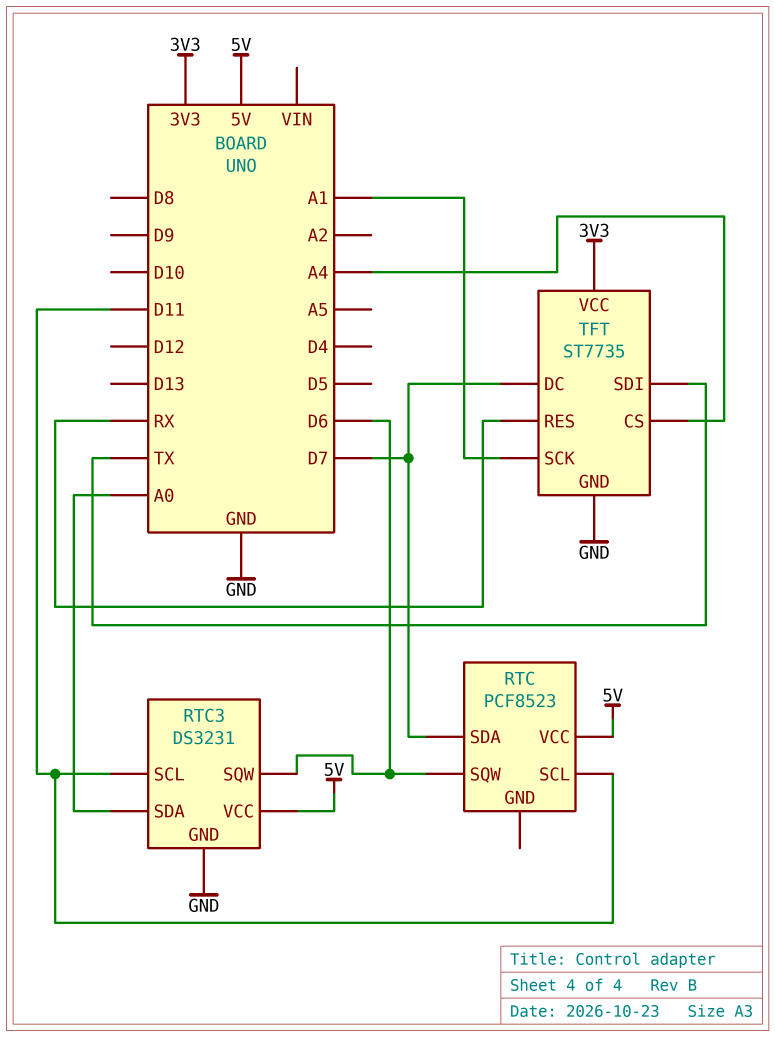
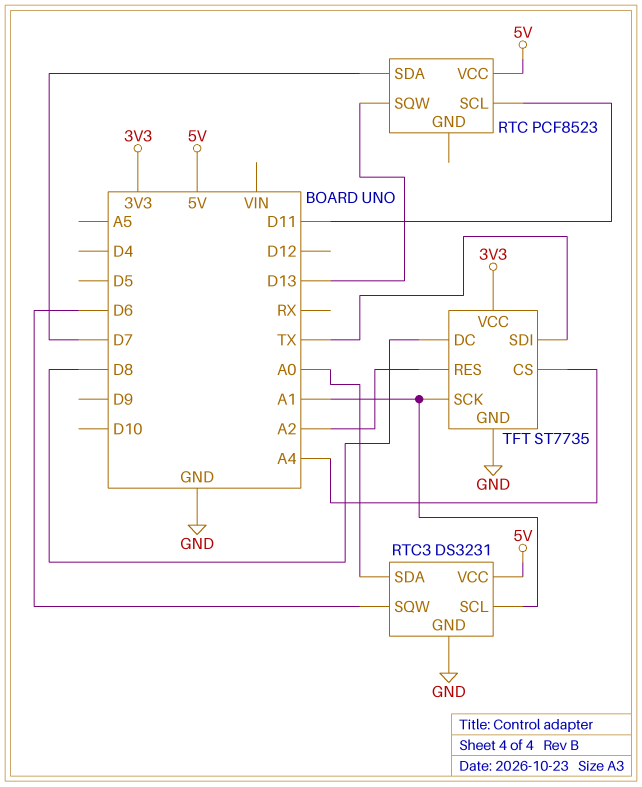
RTC pin SQW: D6 -> D13
RTC3 pin SCL: D11 -> A1
TFT pin DC: D7 -> D8
TFT pin RES: RX -> A2

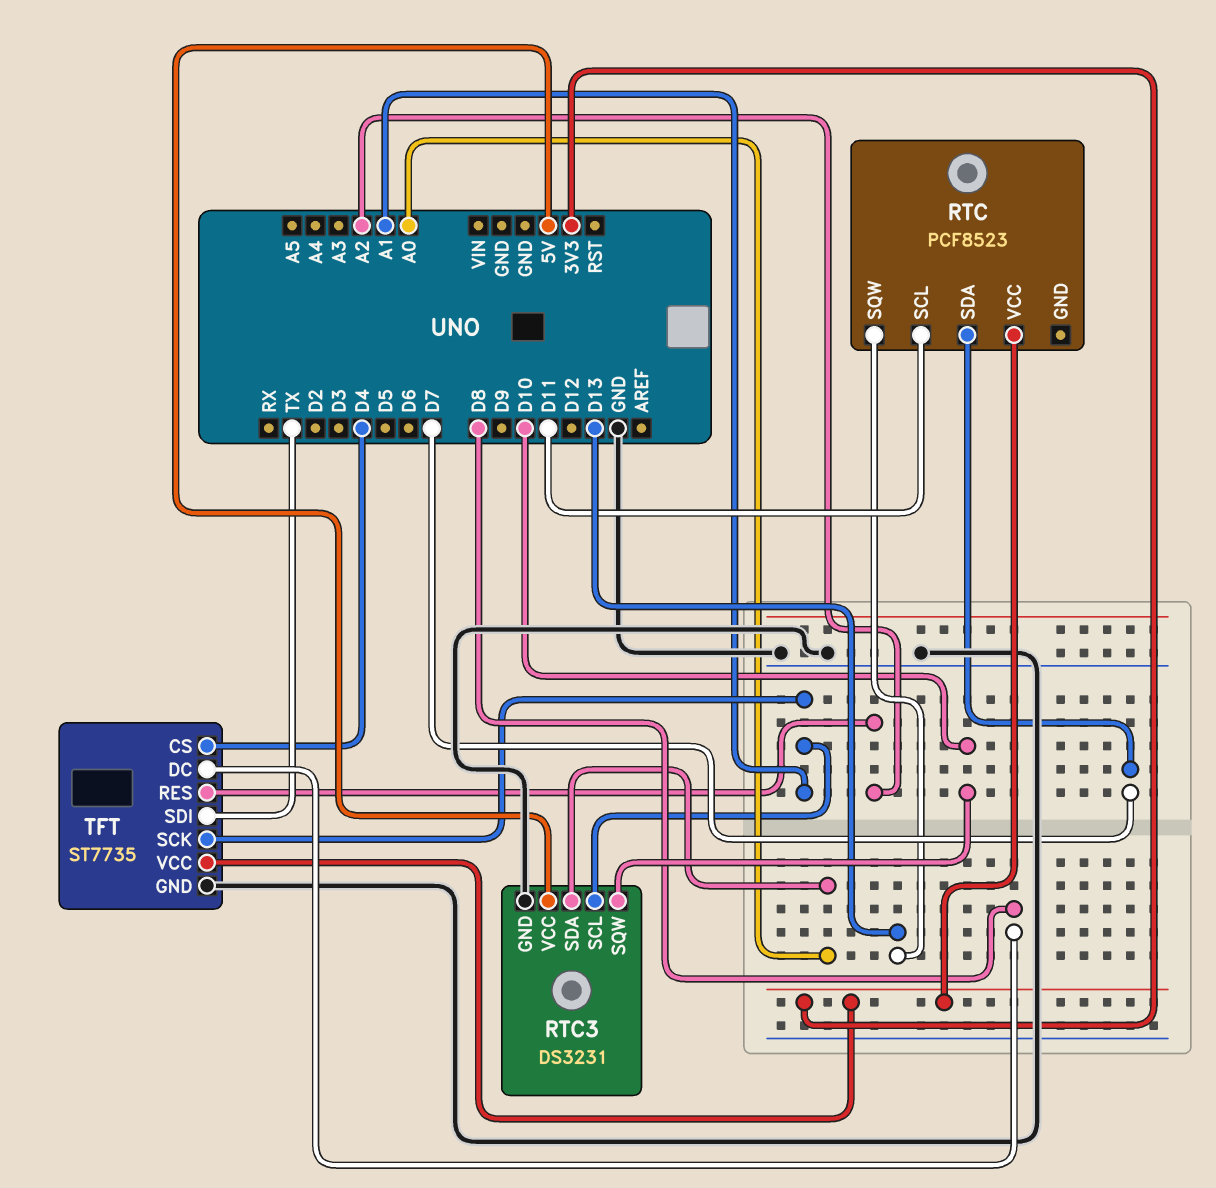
RTC pin VCC: 5V -> 3V3
RTC3 pin SQW: D6 -> D10
TFT pin CS: A4 -> D4

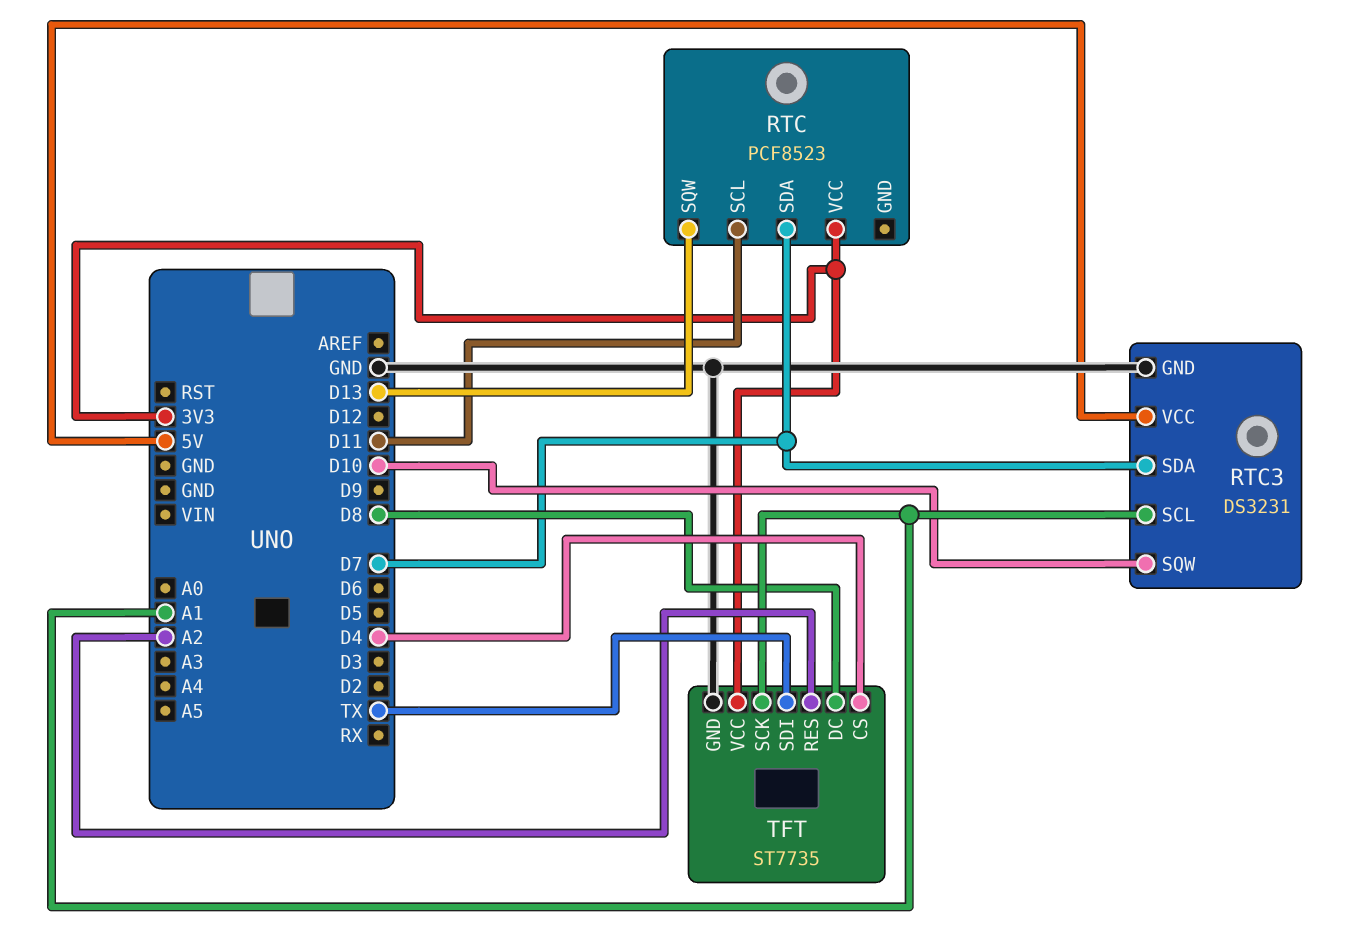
RTC3 pin SDA: A0 -> D7

